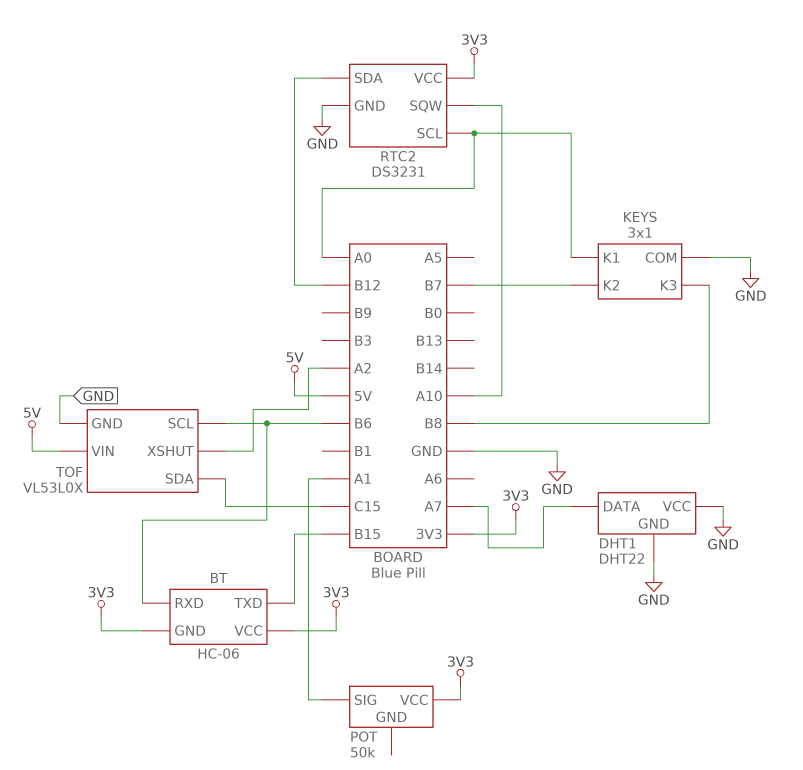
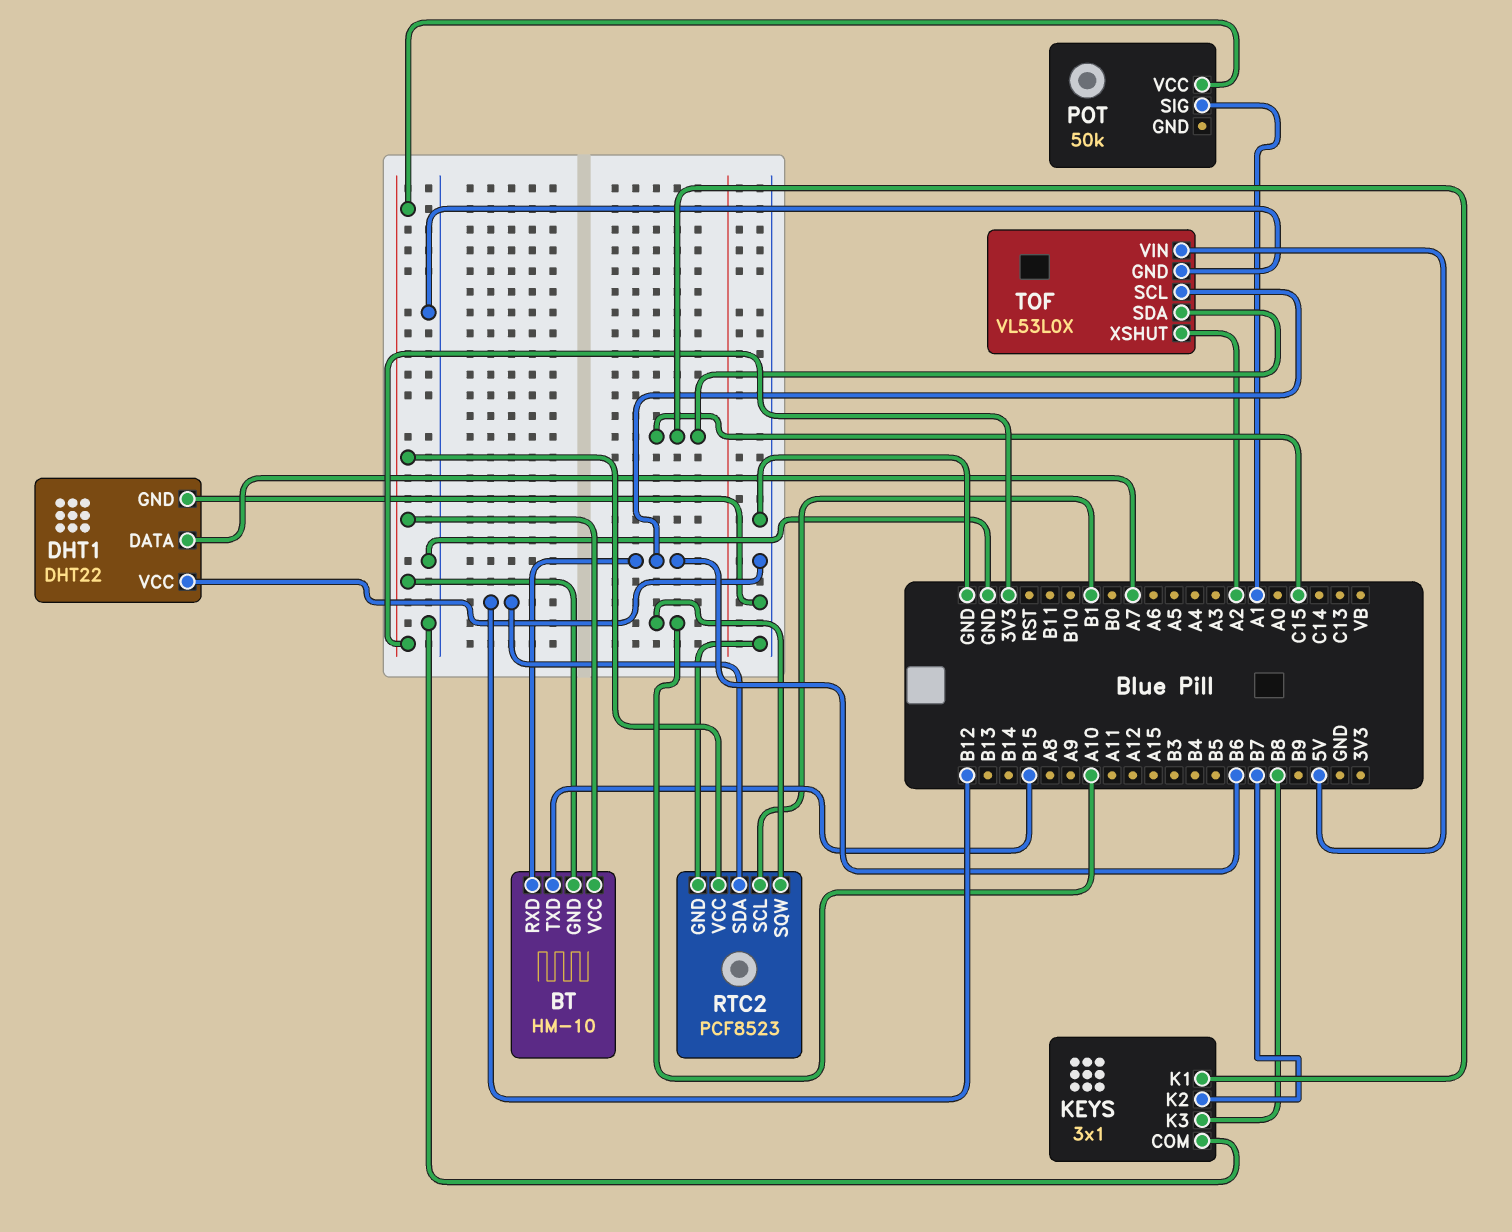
BT: HC-06 -> HM-10
KEYS pin K1: A0 -> C15
RTC2: DS3231 -> PCF8523
RTC2 pin SCL: A0 -> B1

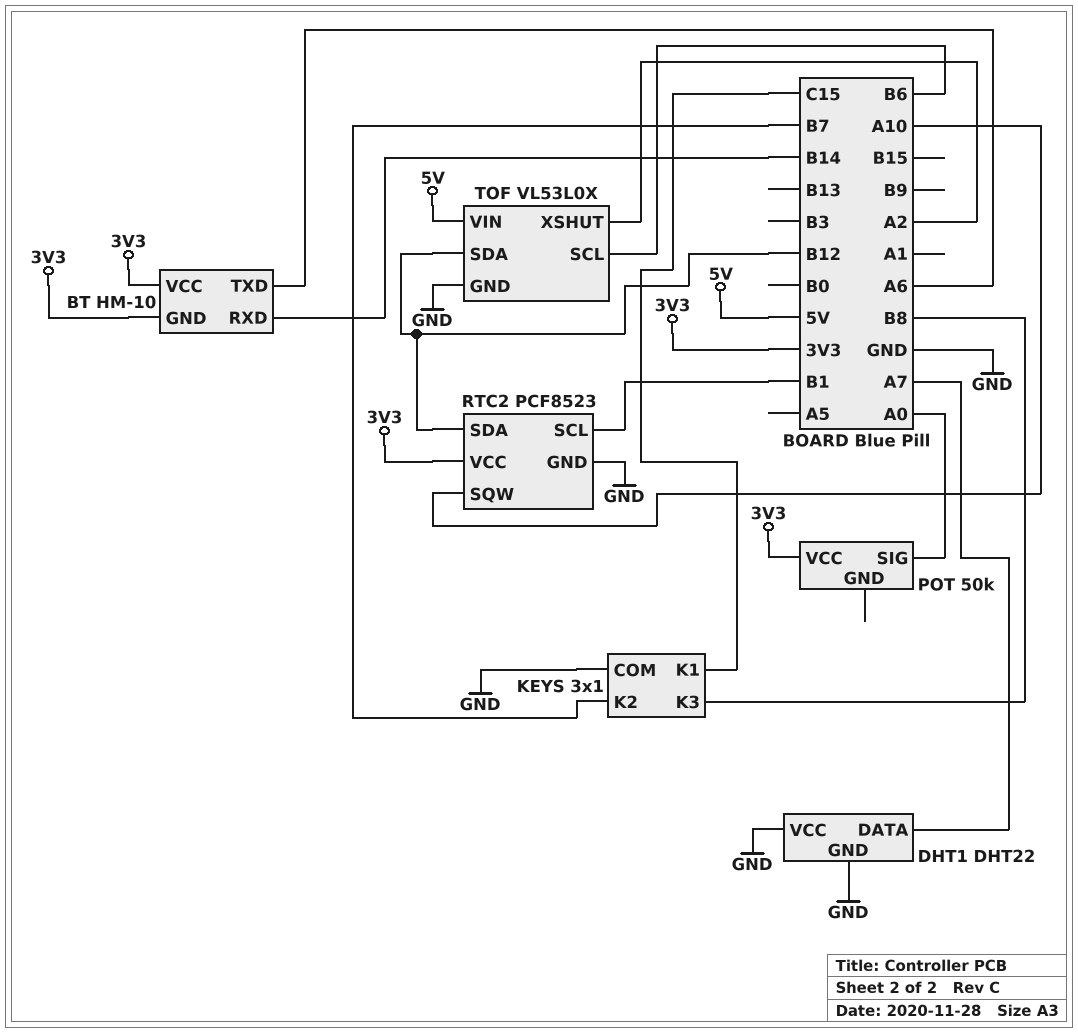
BT pin RXD: B6 -> B14
BT pin TXD: B15 -> A6
POT pin SIG: A1 -> A0
TOF pin SDA: C15 -> B12

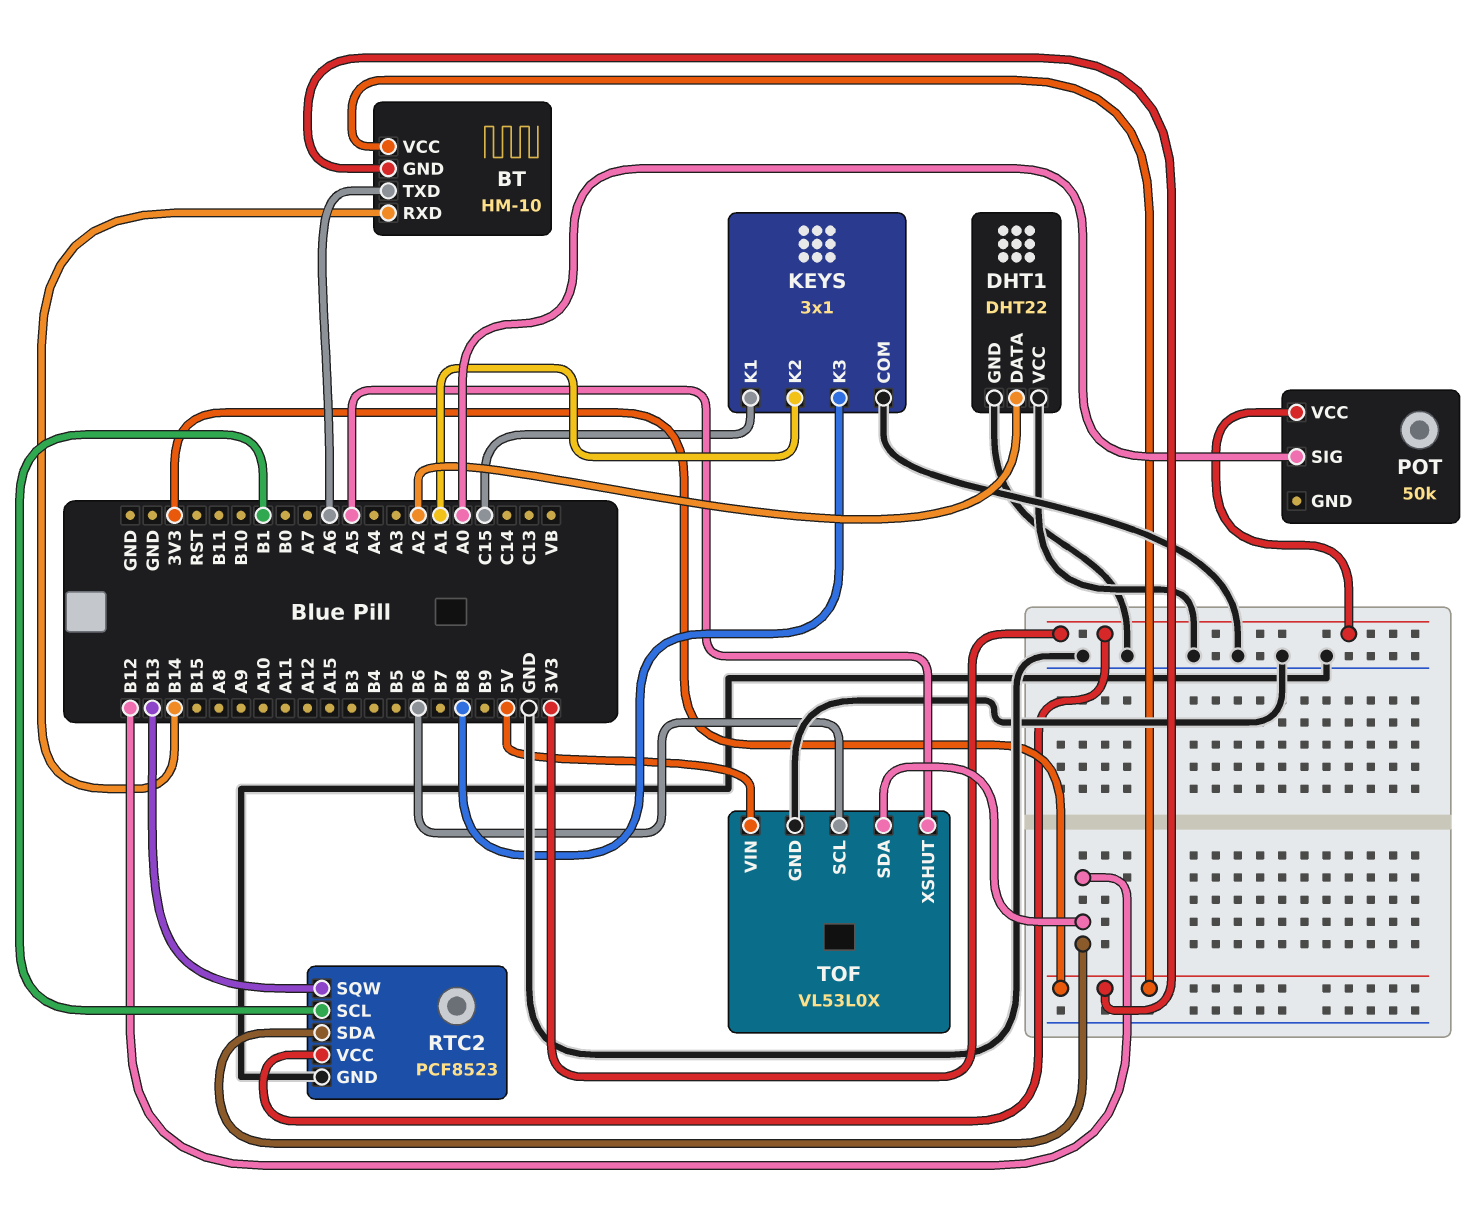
DHT1 pin DATA: A7 -> A2
KEYS pin K2: B7 -> A1
RTC2 pin SQW: A10 -> B13
TOF pin XSHUT: A2 -> A5

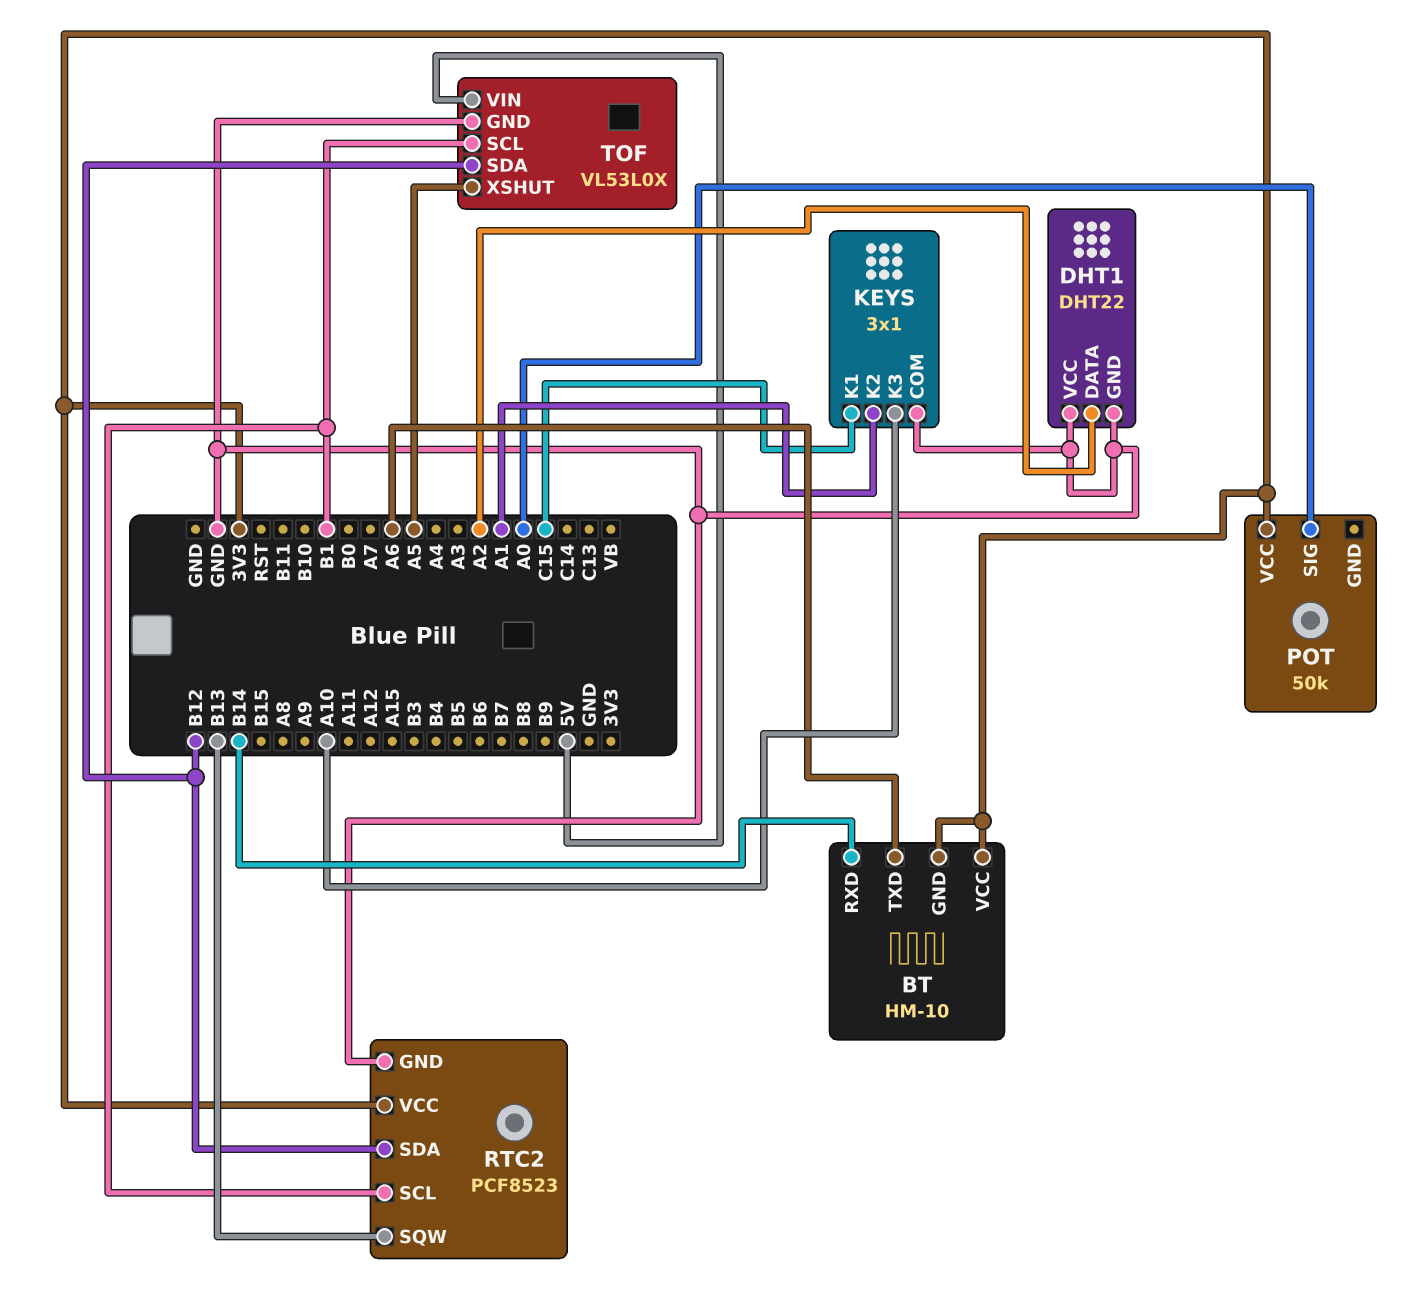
KEYS pin K3: B8 -> A10
TOF pin SCL: B6 -> B1

